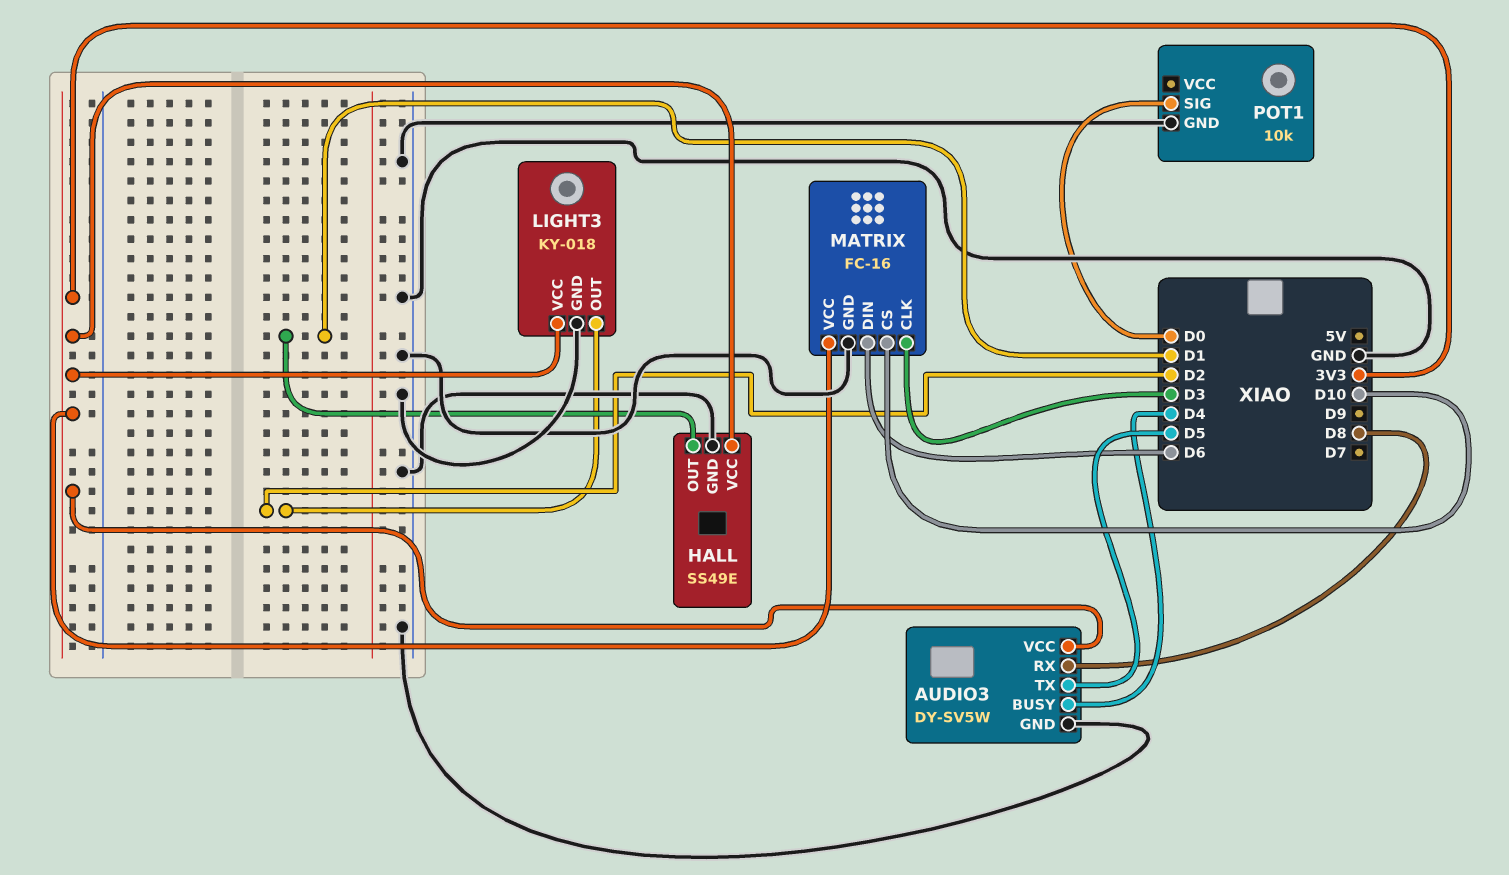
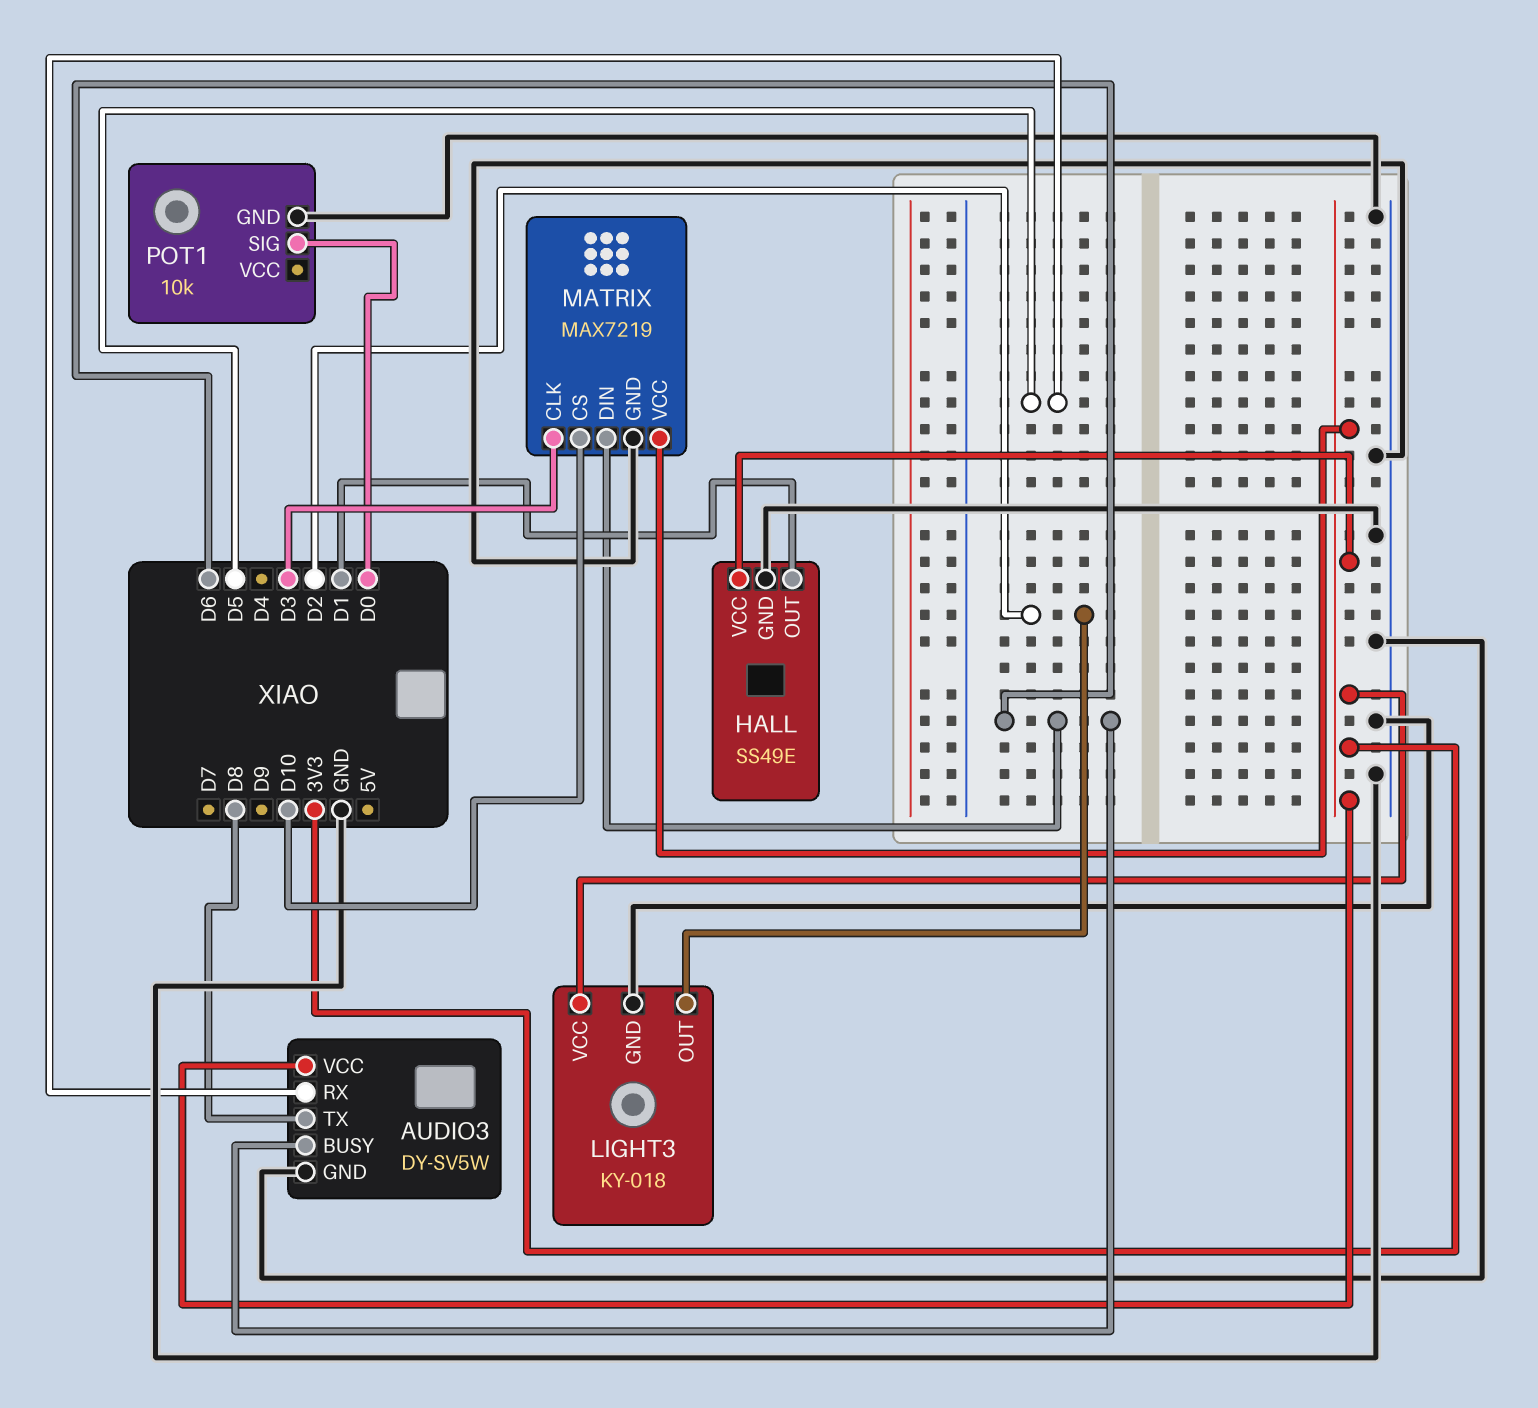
AUDIO3 pin BUSY: D4 -> D6
AUDIO3 pin RX: D8 -> D5
AUDIO3 pin TX: D5 -> D8
MATRIX: FC-16 -> MAX7219

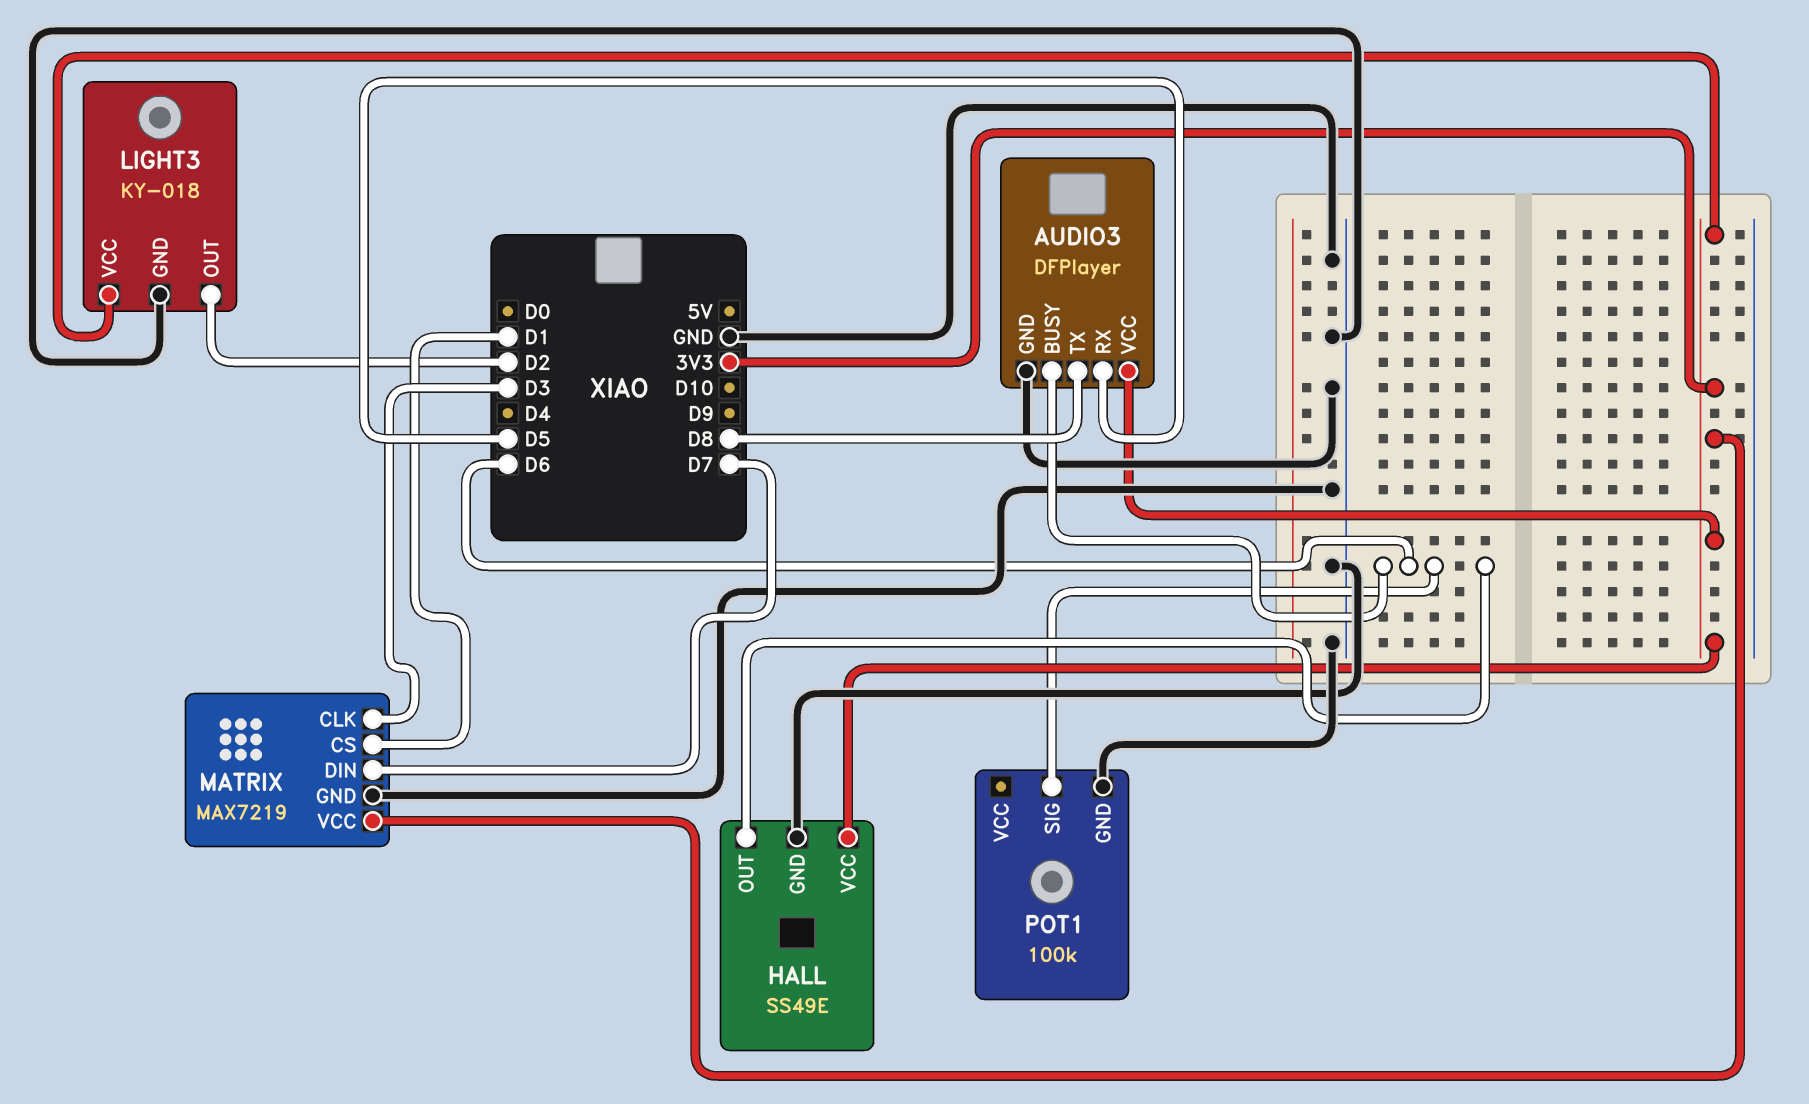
AUDIO3: DY-SV5W -> DFPlayer
HALL pin OUT: D1 -> D6
MATRIX pin CS: D10 -> D1
MATRIX pin DIN: D6 -> D7
POT1: 10k -> 100k
POT1 pin SIG: D0 -> D6

